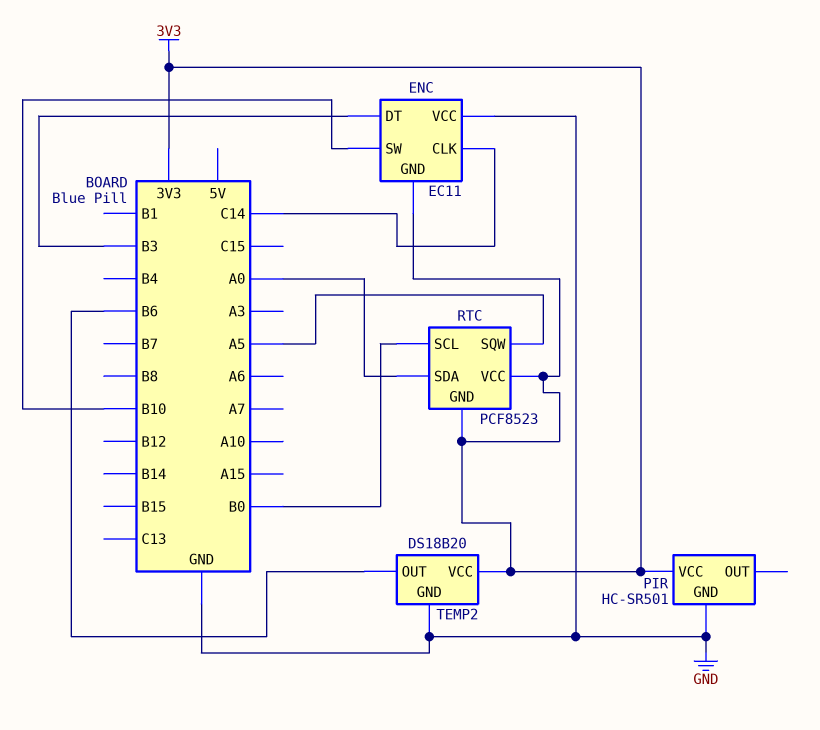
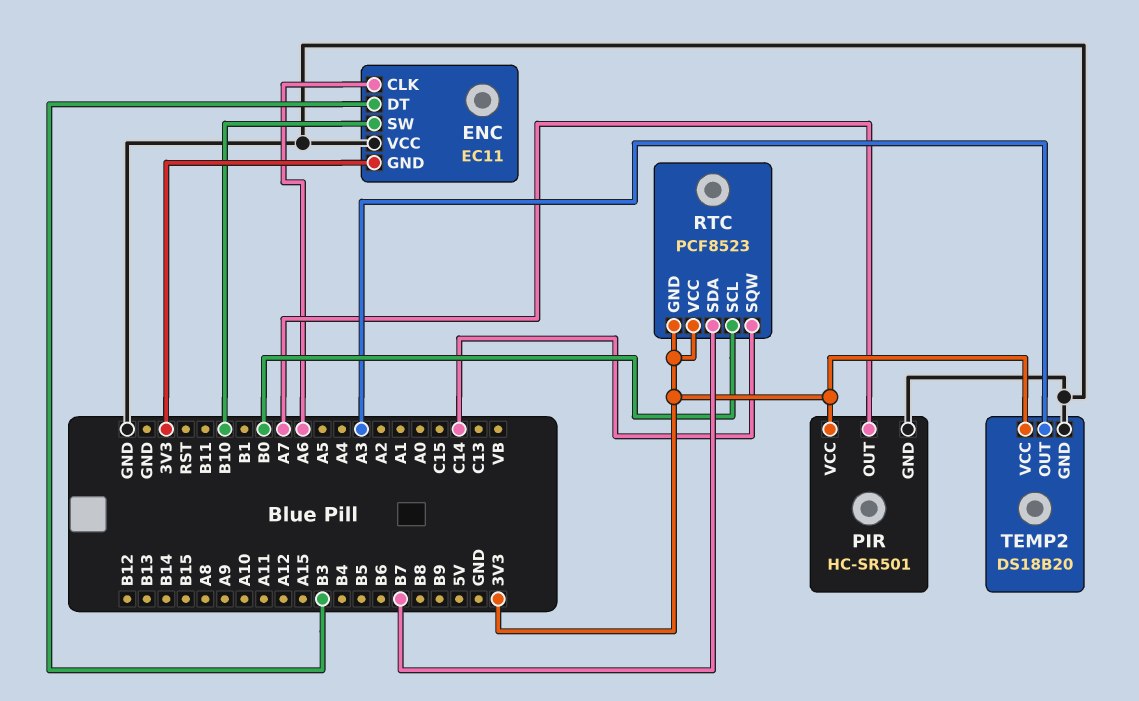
ENC pin CLK: C14 -> A6
PIR pin OUT: none -> A7
RTC pin SDA: A0 -> B7
RTC pin SQW: A5 -> C14
TEMP2 pin OUT: B6 -> A3

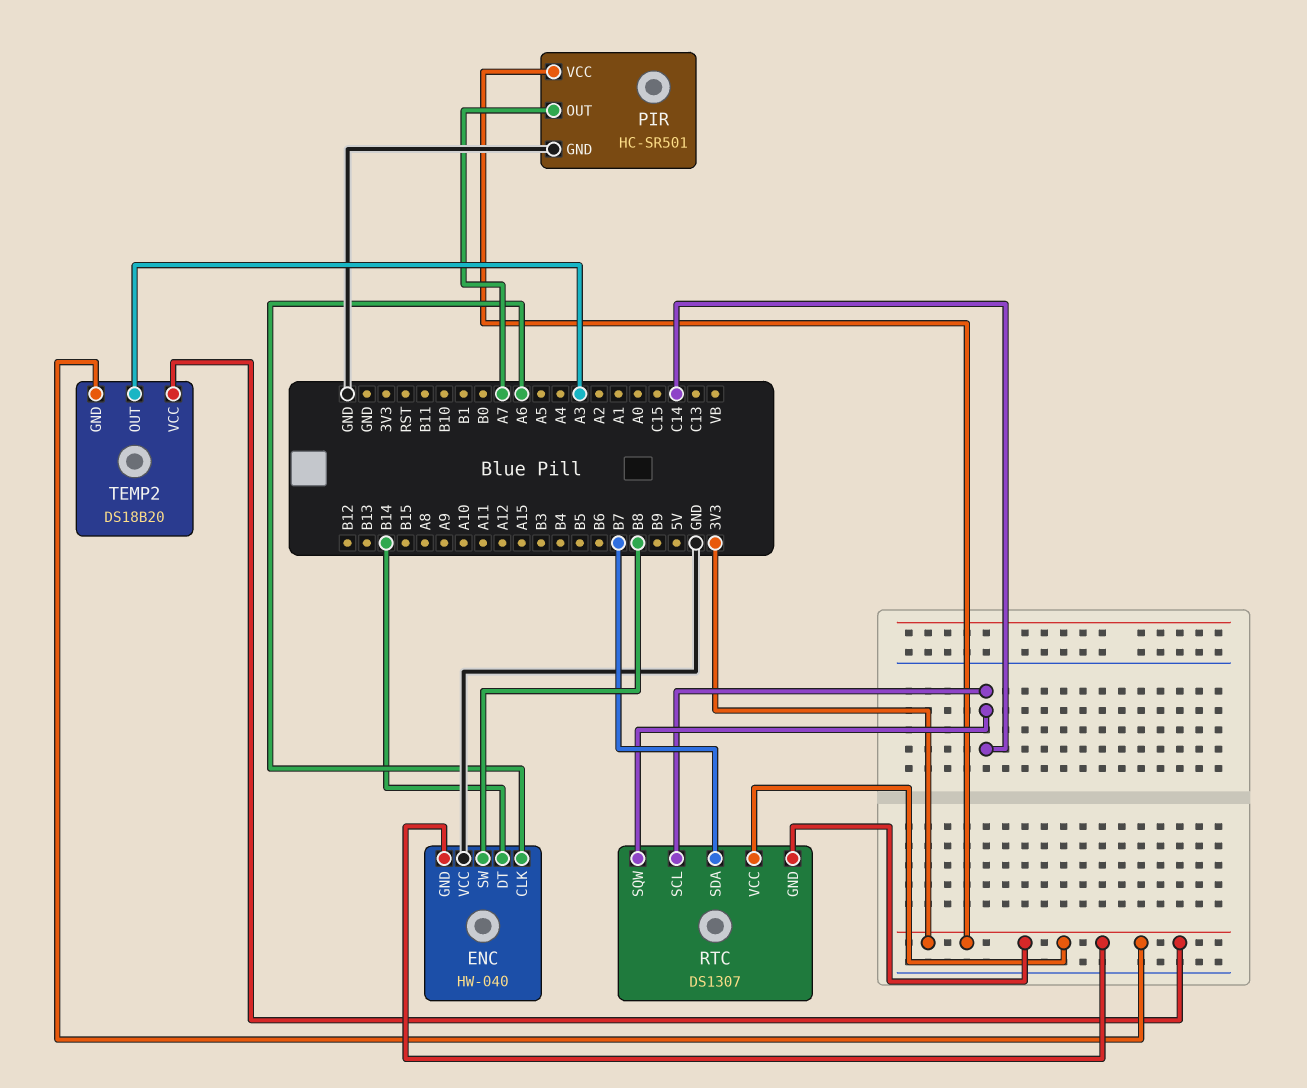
ENC: EC11 -> HW-040
ENC pin DT: B3 -> B14
ENC pin SW: B10 -> B8
RTC: PCF8523 -> DS1307
RTC pin SCL: B0 -> C14
TEMP2 pin GND: GND -> 3V3

